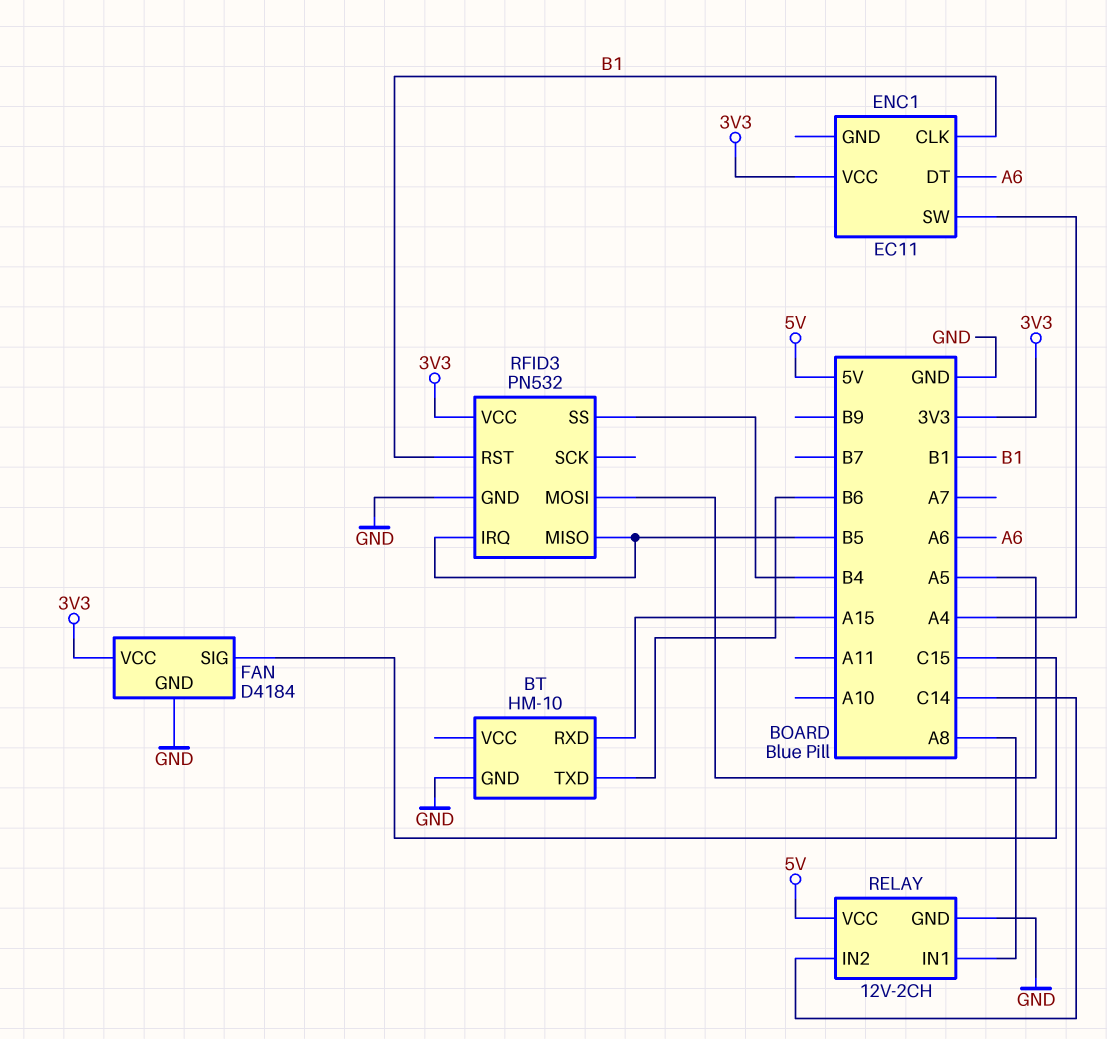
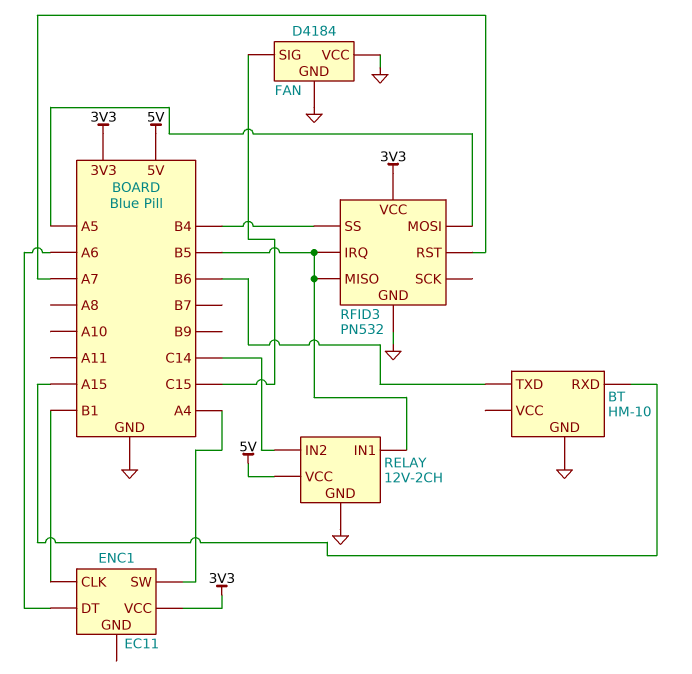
FAN pin VCC: 3V3 -> GND
RELAY pin IN1: A8 -> B5
RFID3 pin RST: B1 -> A7

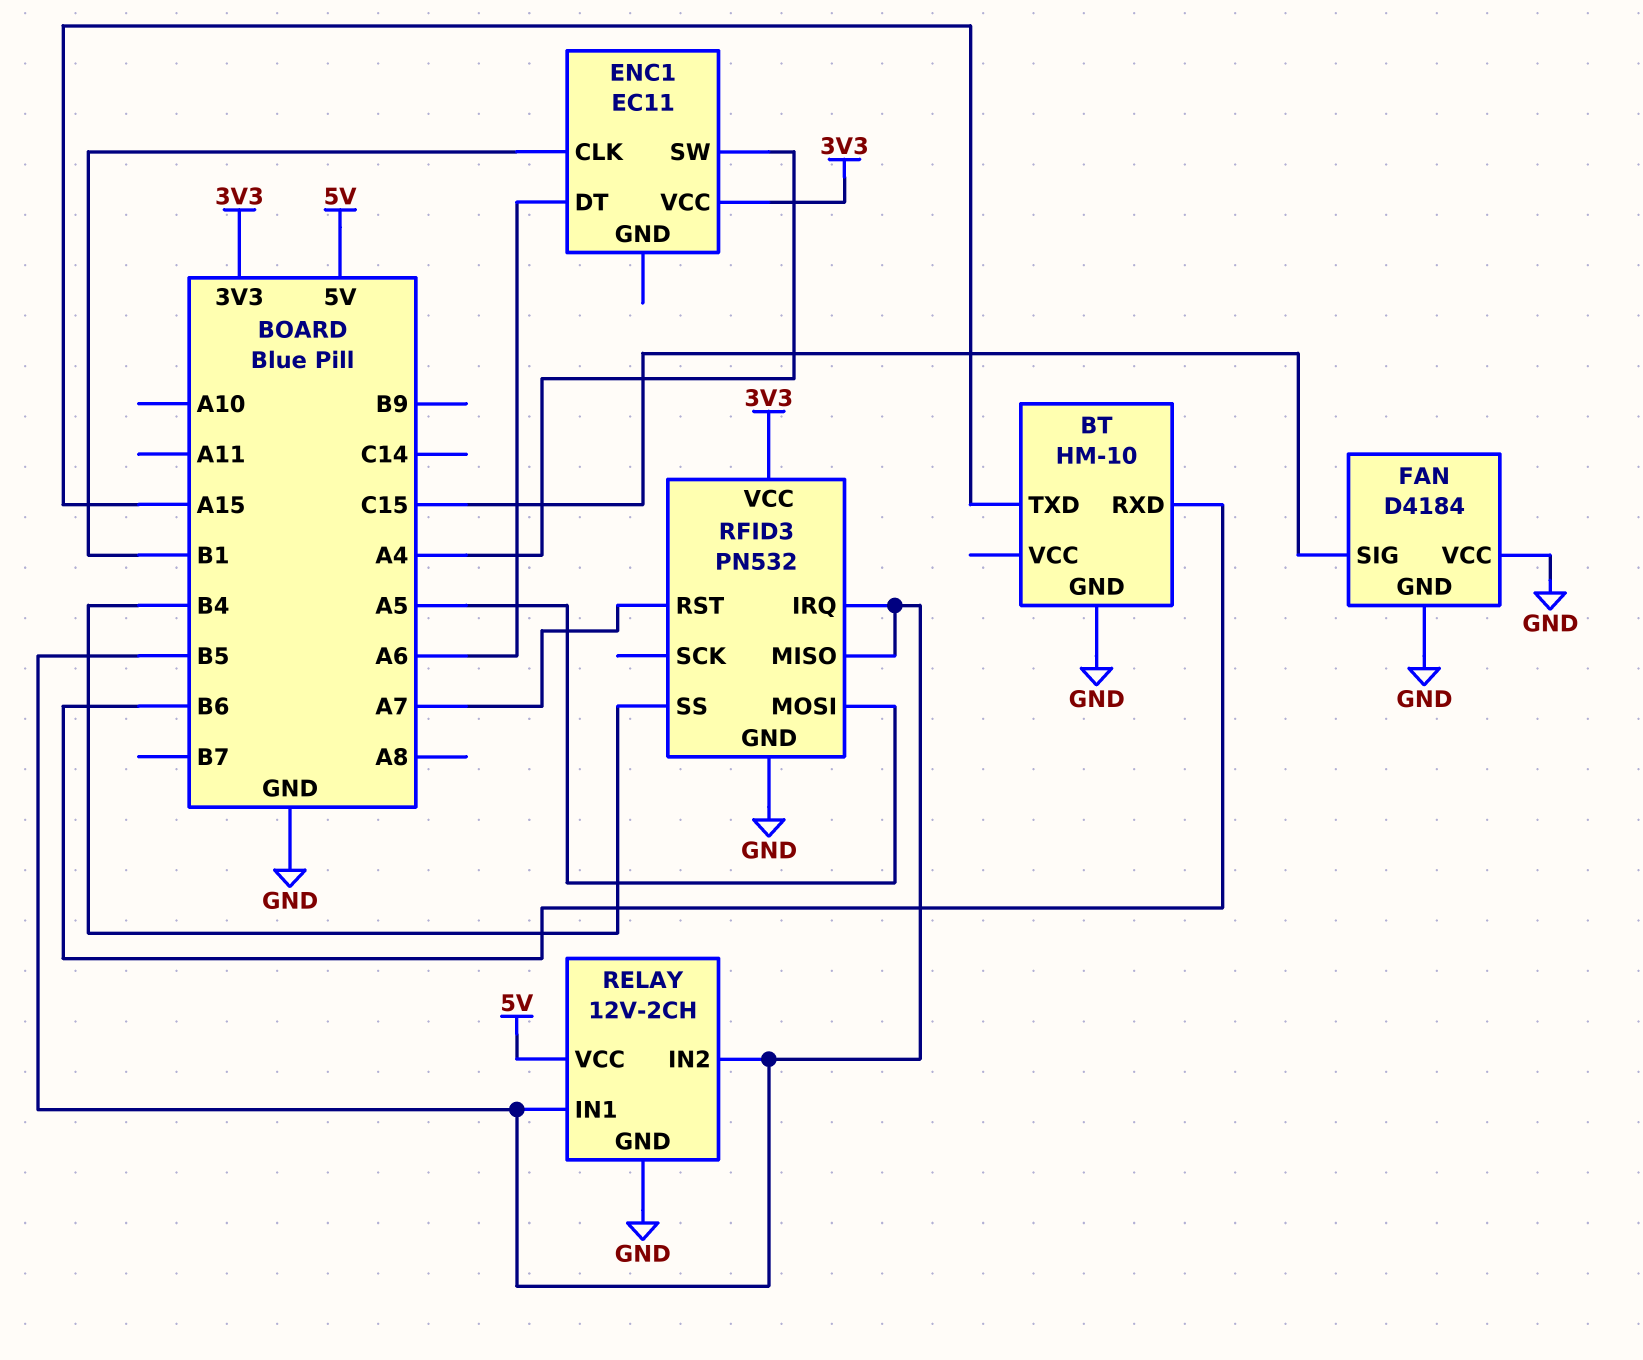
BT pin RXD: A15 -> B6
BT pin TXD: B6 -> A15
RELAY pin IN2: C14 -> B5

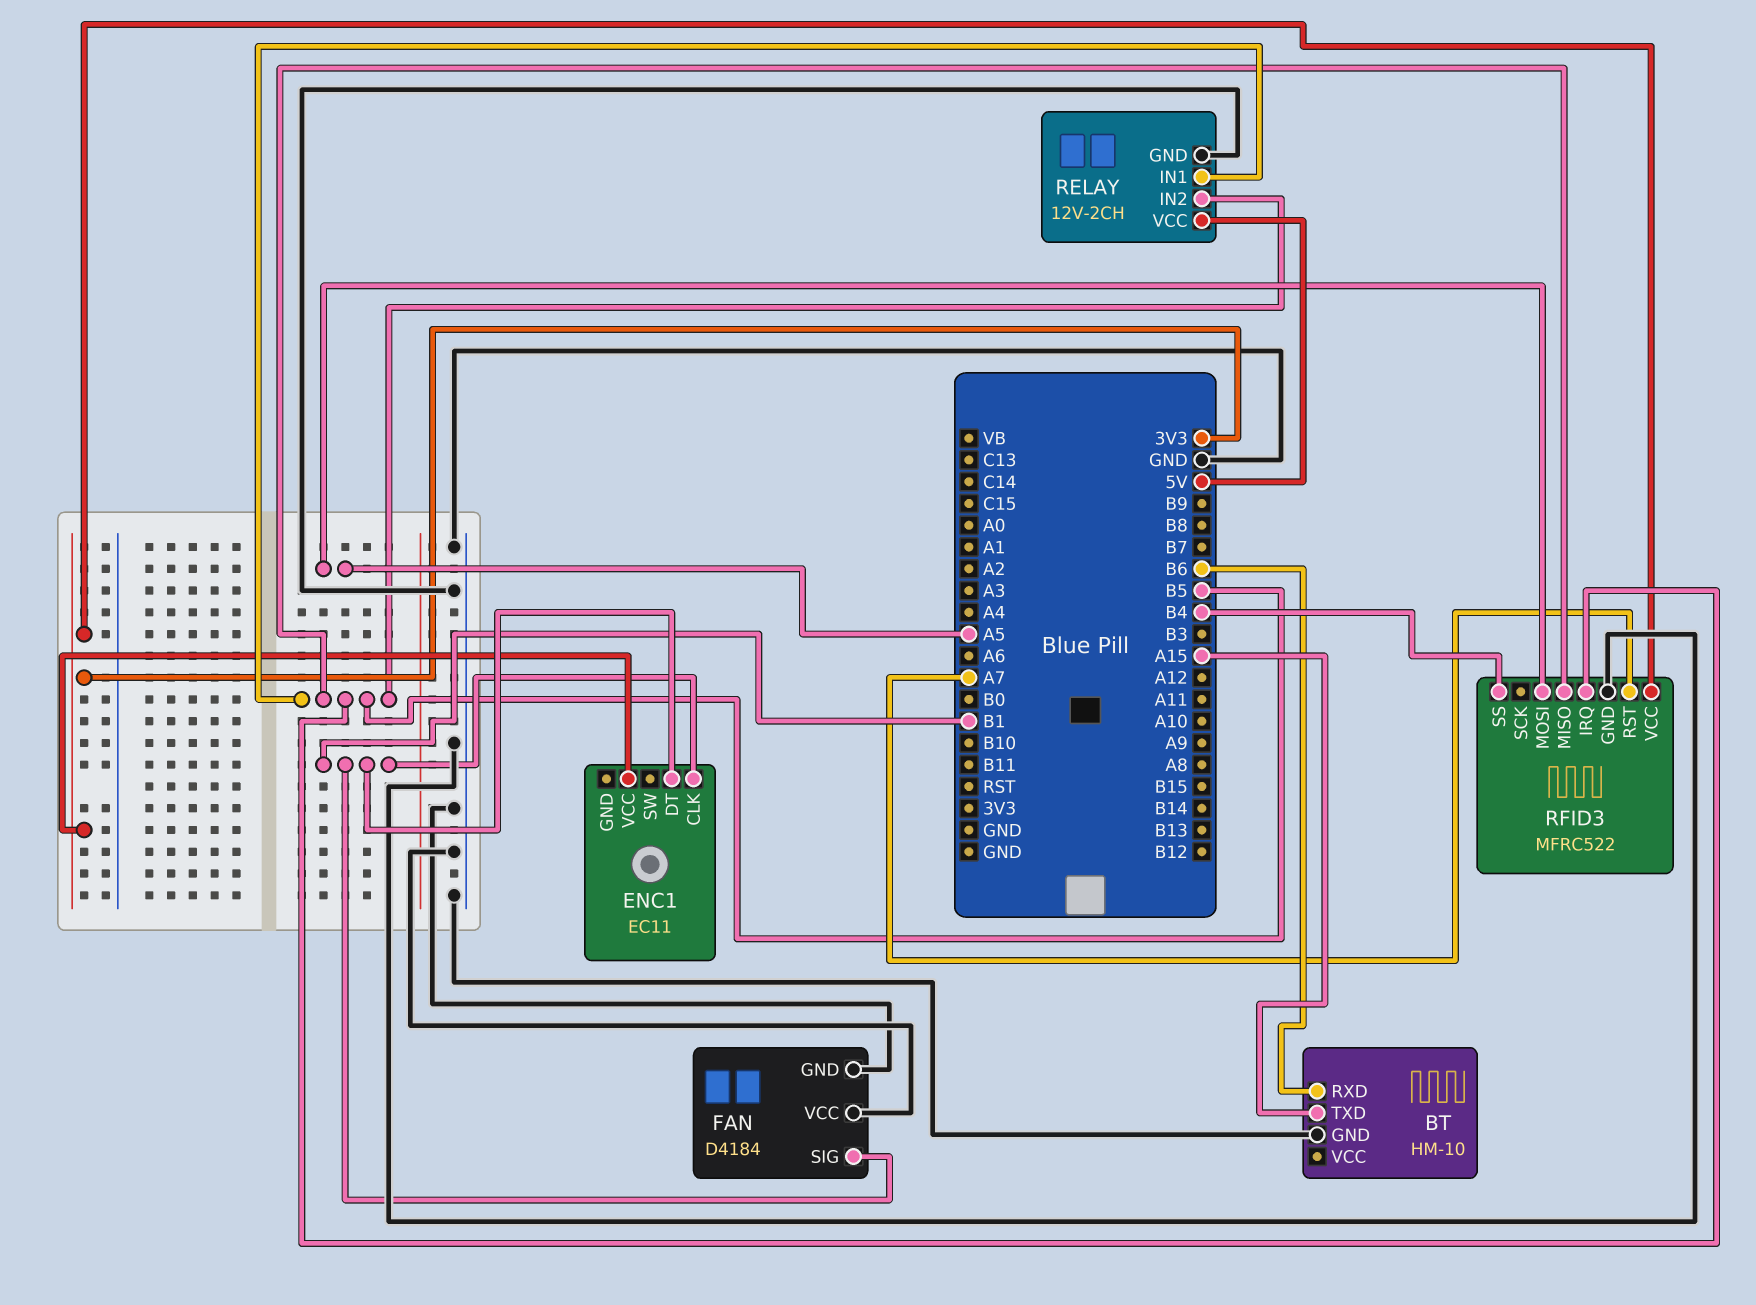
ENC1 pin DT: A6 -> B1
ENC1 pin SW: A4 -> none
FAN pin SIG: C15 -> B1
RFID3: PN532 -> MFRC522

